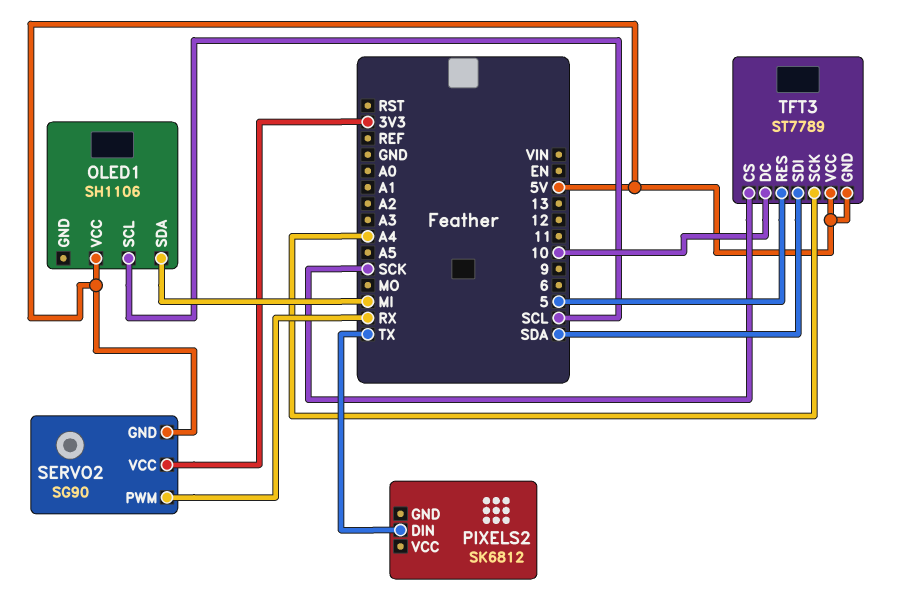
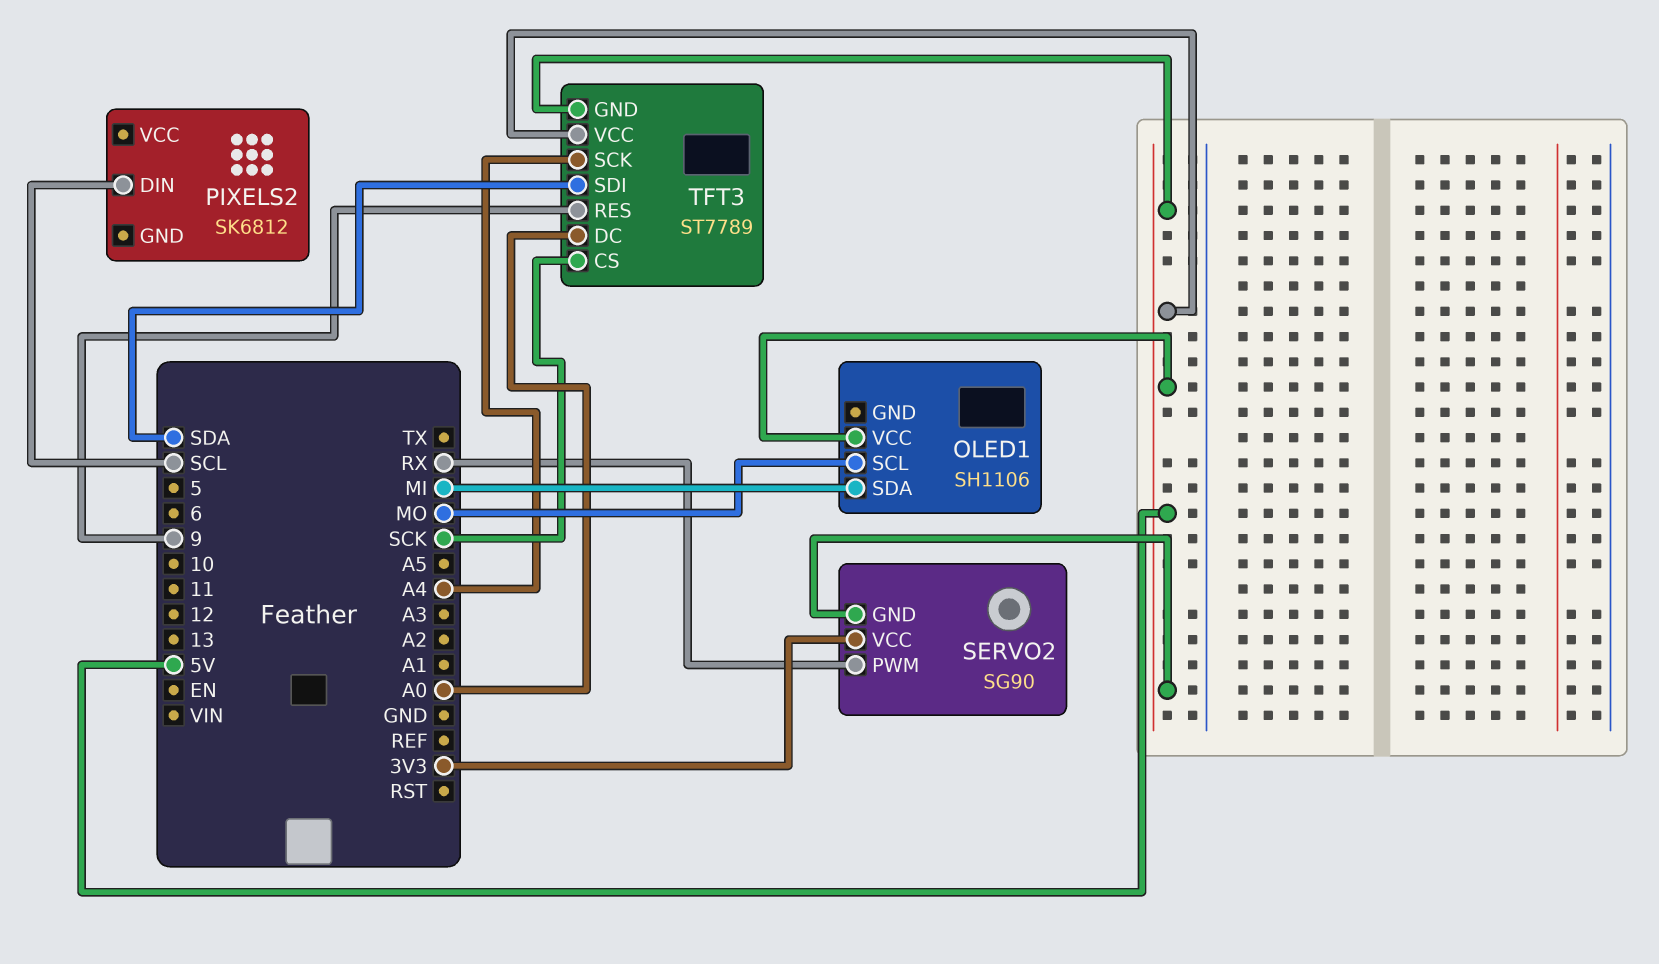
OLED1 pin SCL: SCL -> MO
PIXELS2 pin DIN: TX -> SCL
TFT3 pin DC: 10 -> A0
TFT3 pin RES: 5 -> 9

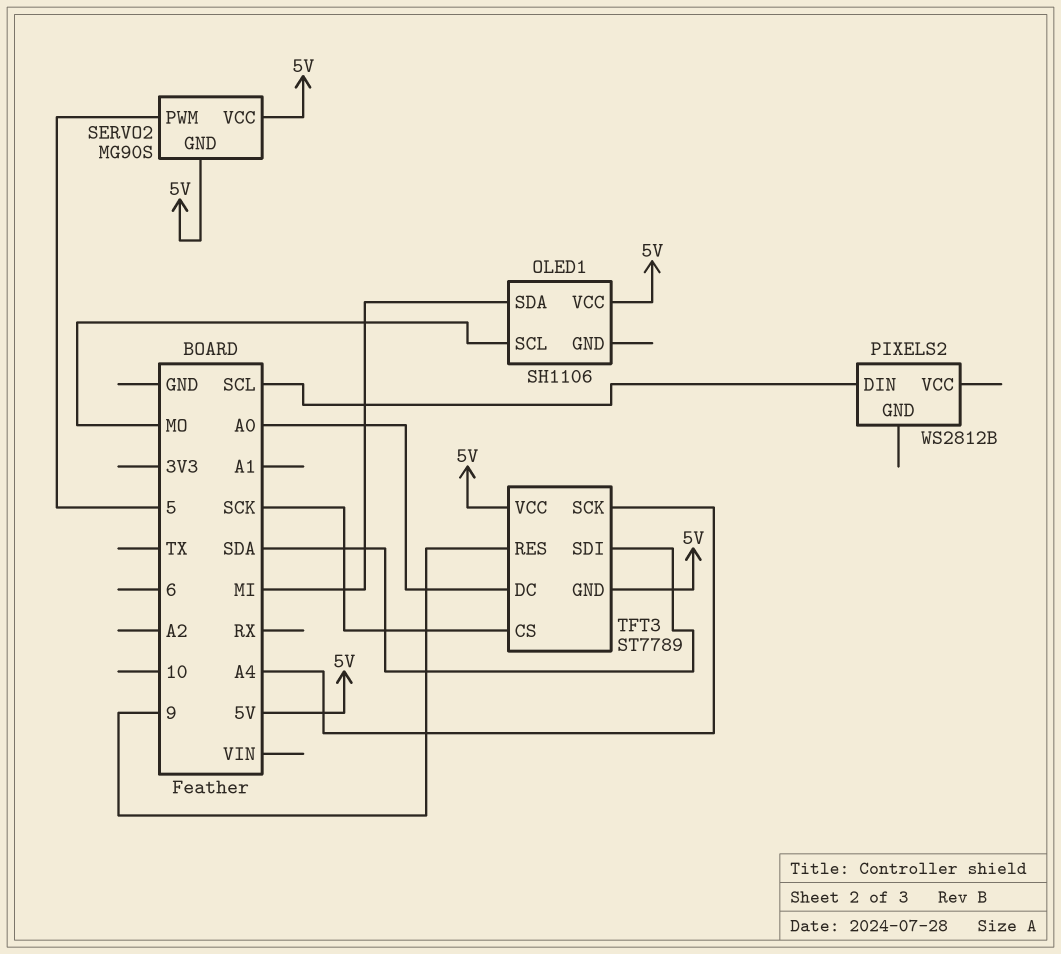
PIXELS2: SK6812 -> WS2812B
SERVO2: SG90 -> MG90S
SERVO2 pin PWM: RX -> 5
SERVO2 pin VCC: 3V3 -> 5V

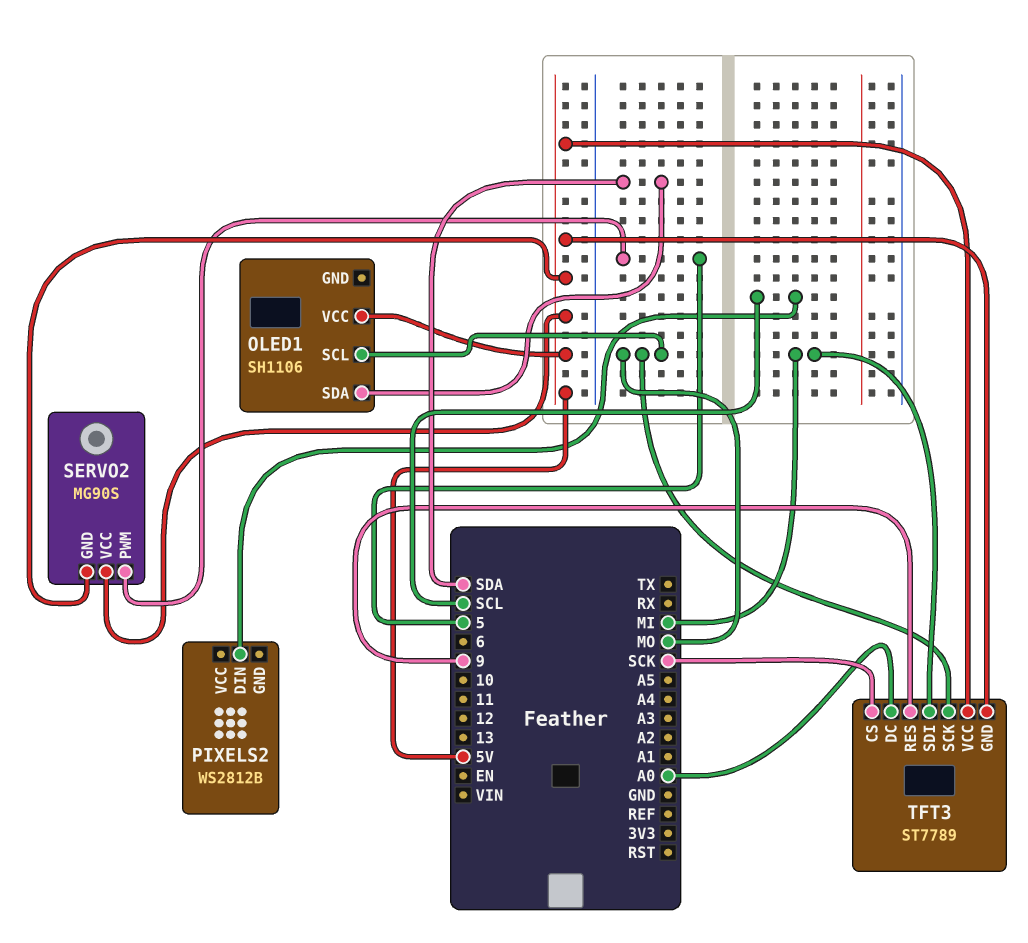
OLED1 pin SDA: MI -> SDA
TFT3 pin SCK: A4 -> MO
TFT3 pin SDI: SDA -> MI

